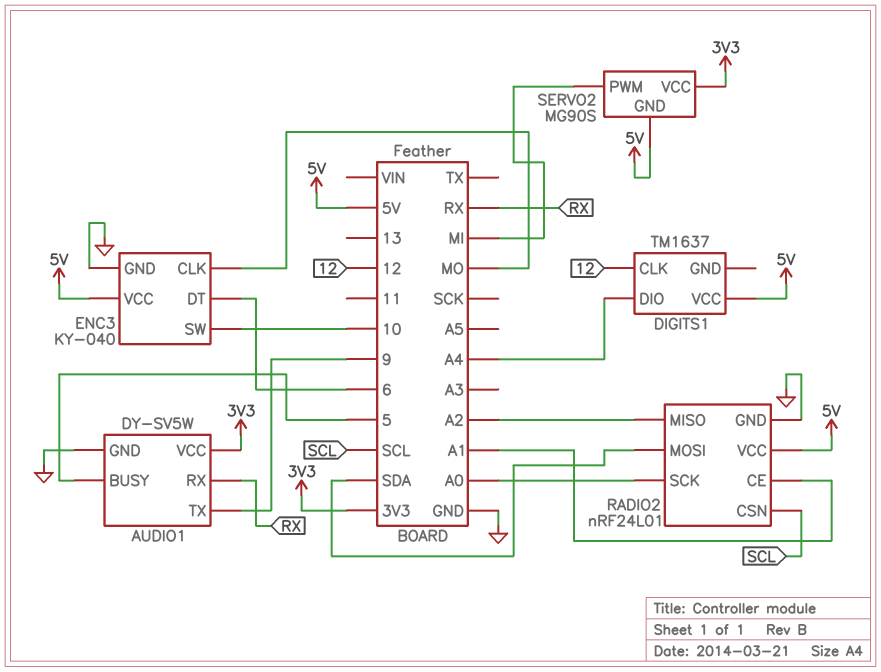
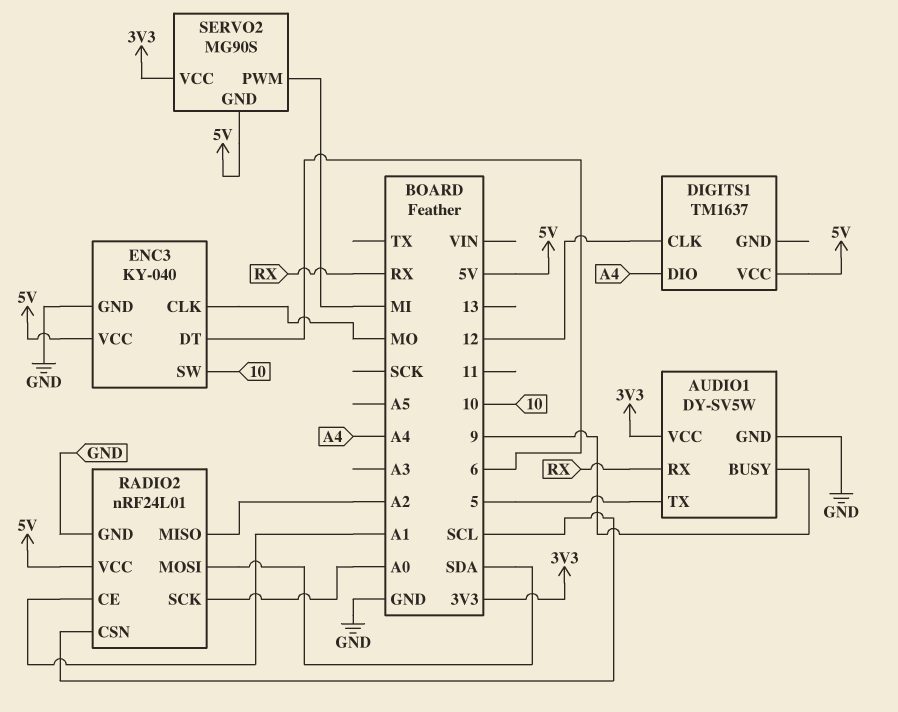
AUDIO1 pin BUSY: 5 -> 9
AUDIO1 pin TX: 9 -> 5

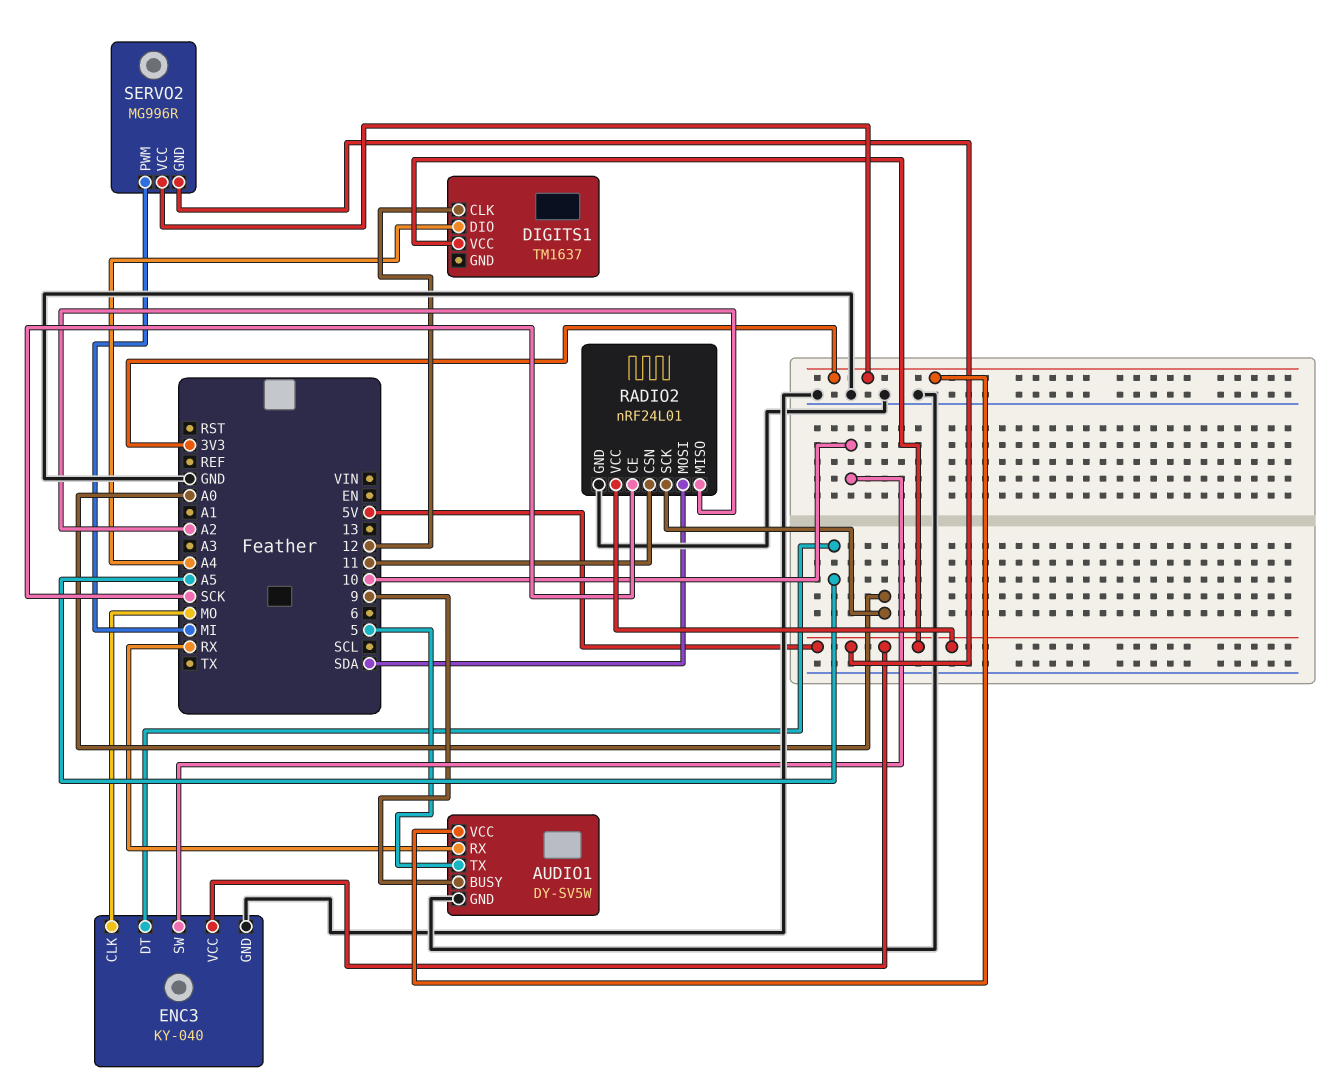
ENC3 pin DT: 6 -> A5
RADIO2 pin CE: A1 -> SCK
RADIO2 pin CSN: SCL -> 11
SERVO2: MG90S -> MG996R

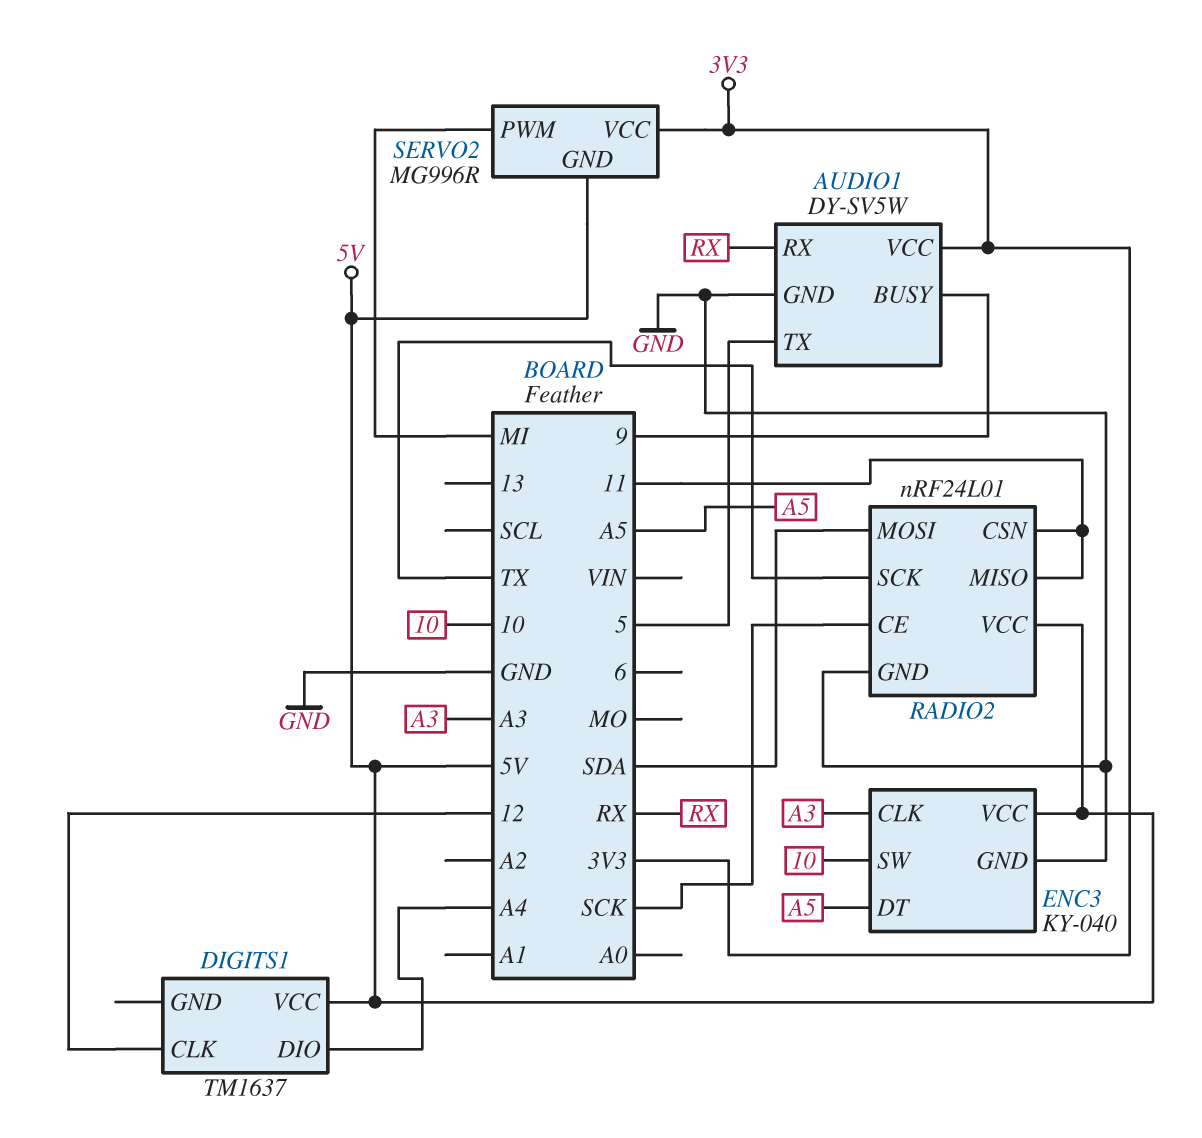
ENC3 pin CLK: MO -> A3
RADIO2 pin MISO: A2 -> 11
RADIO2 pin SCK: A0 -> TX

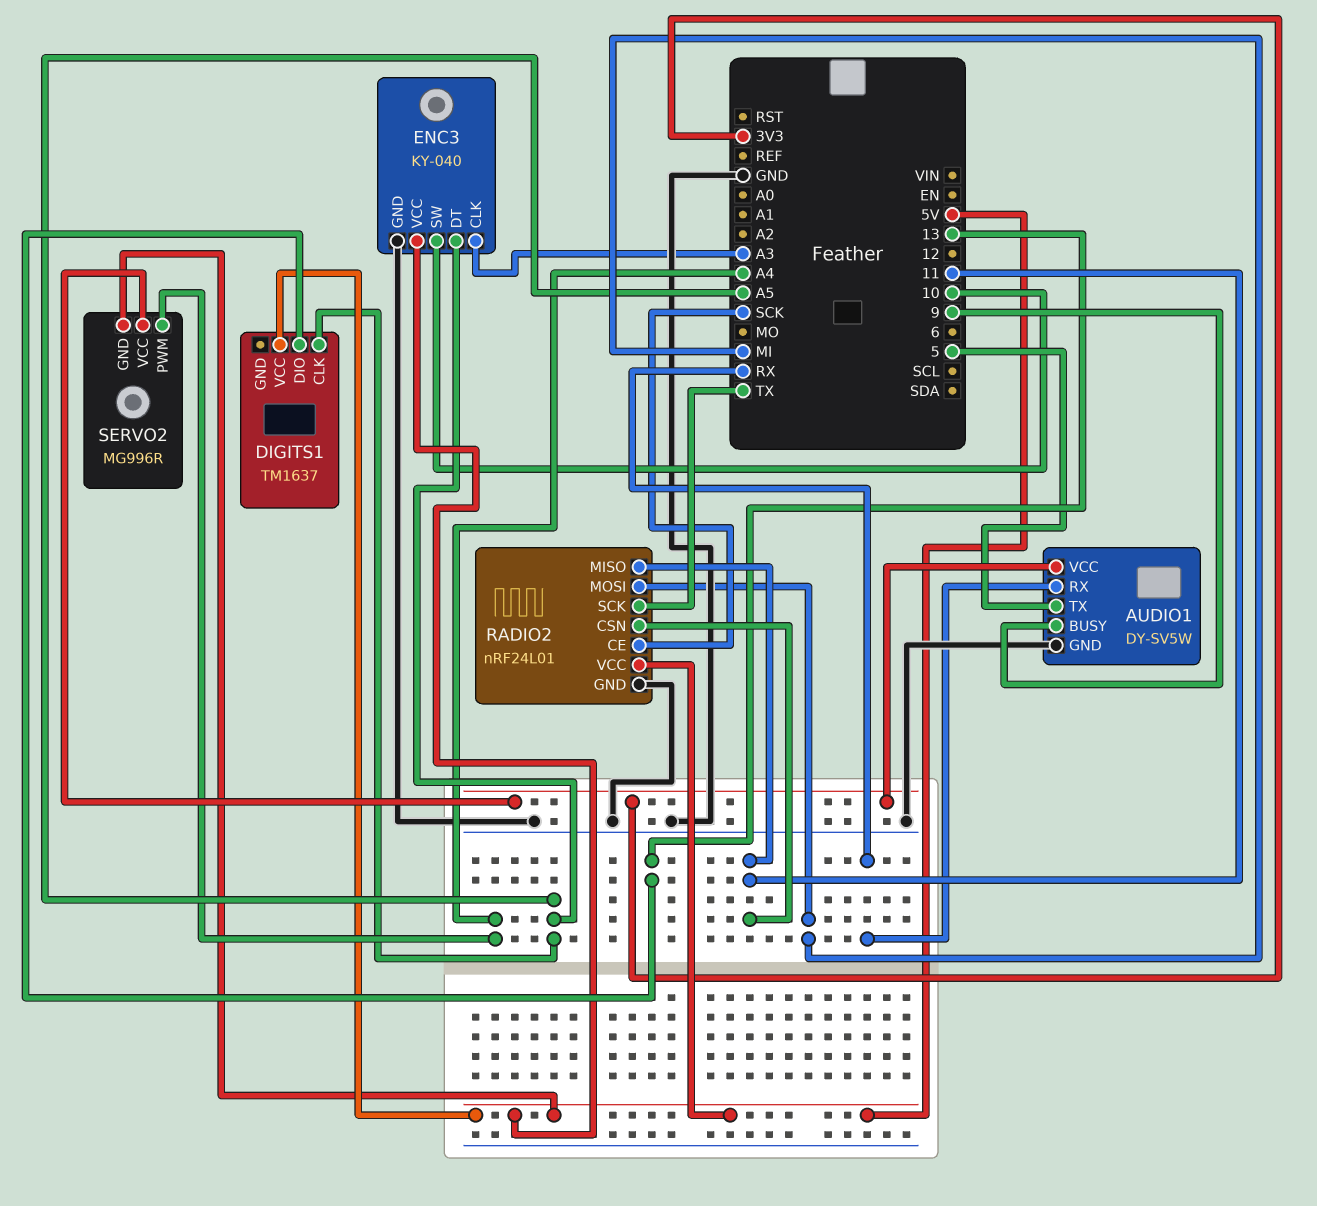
DIGITS1 pin CLK: 12 -> A5
DIGITS1 pin DIO: A4 -> 13
RADIO2 pin MOSI: SDA -> MI
SERVO2 pin PWM: MI -> A4

